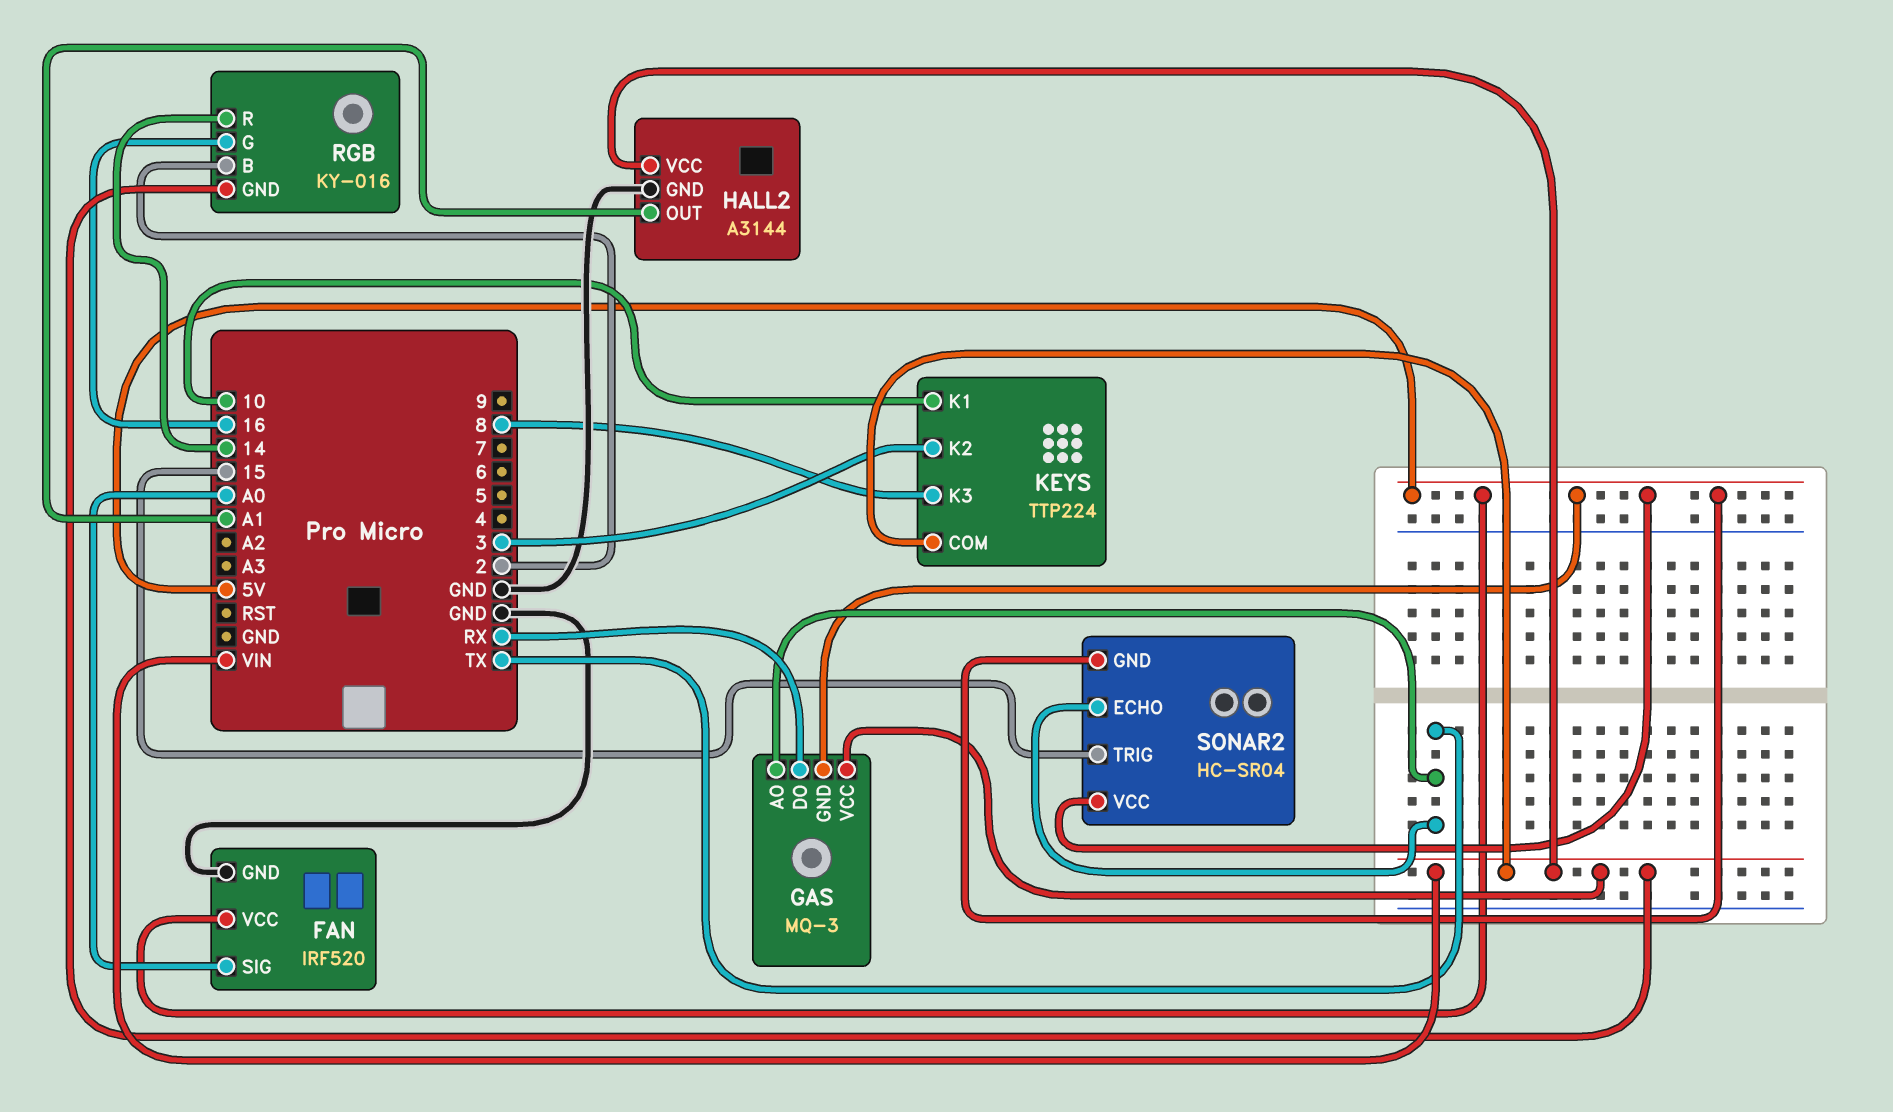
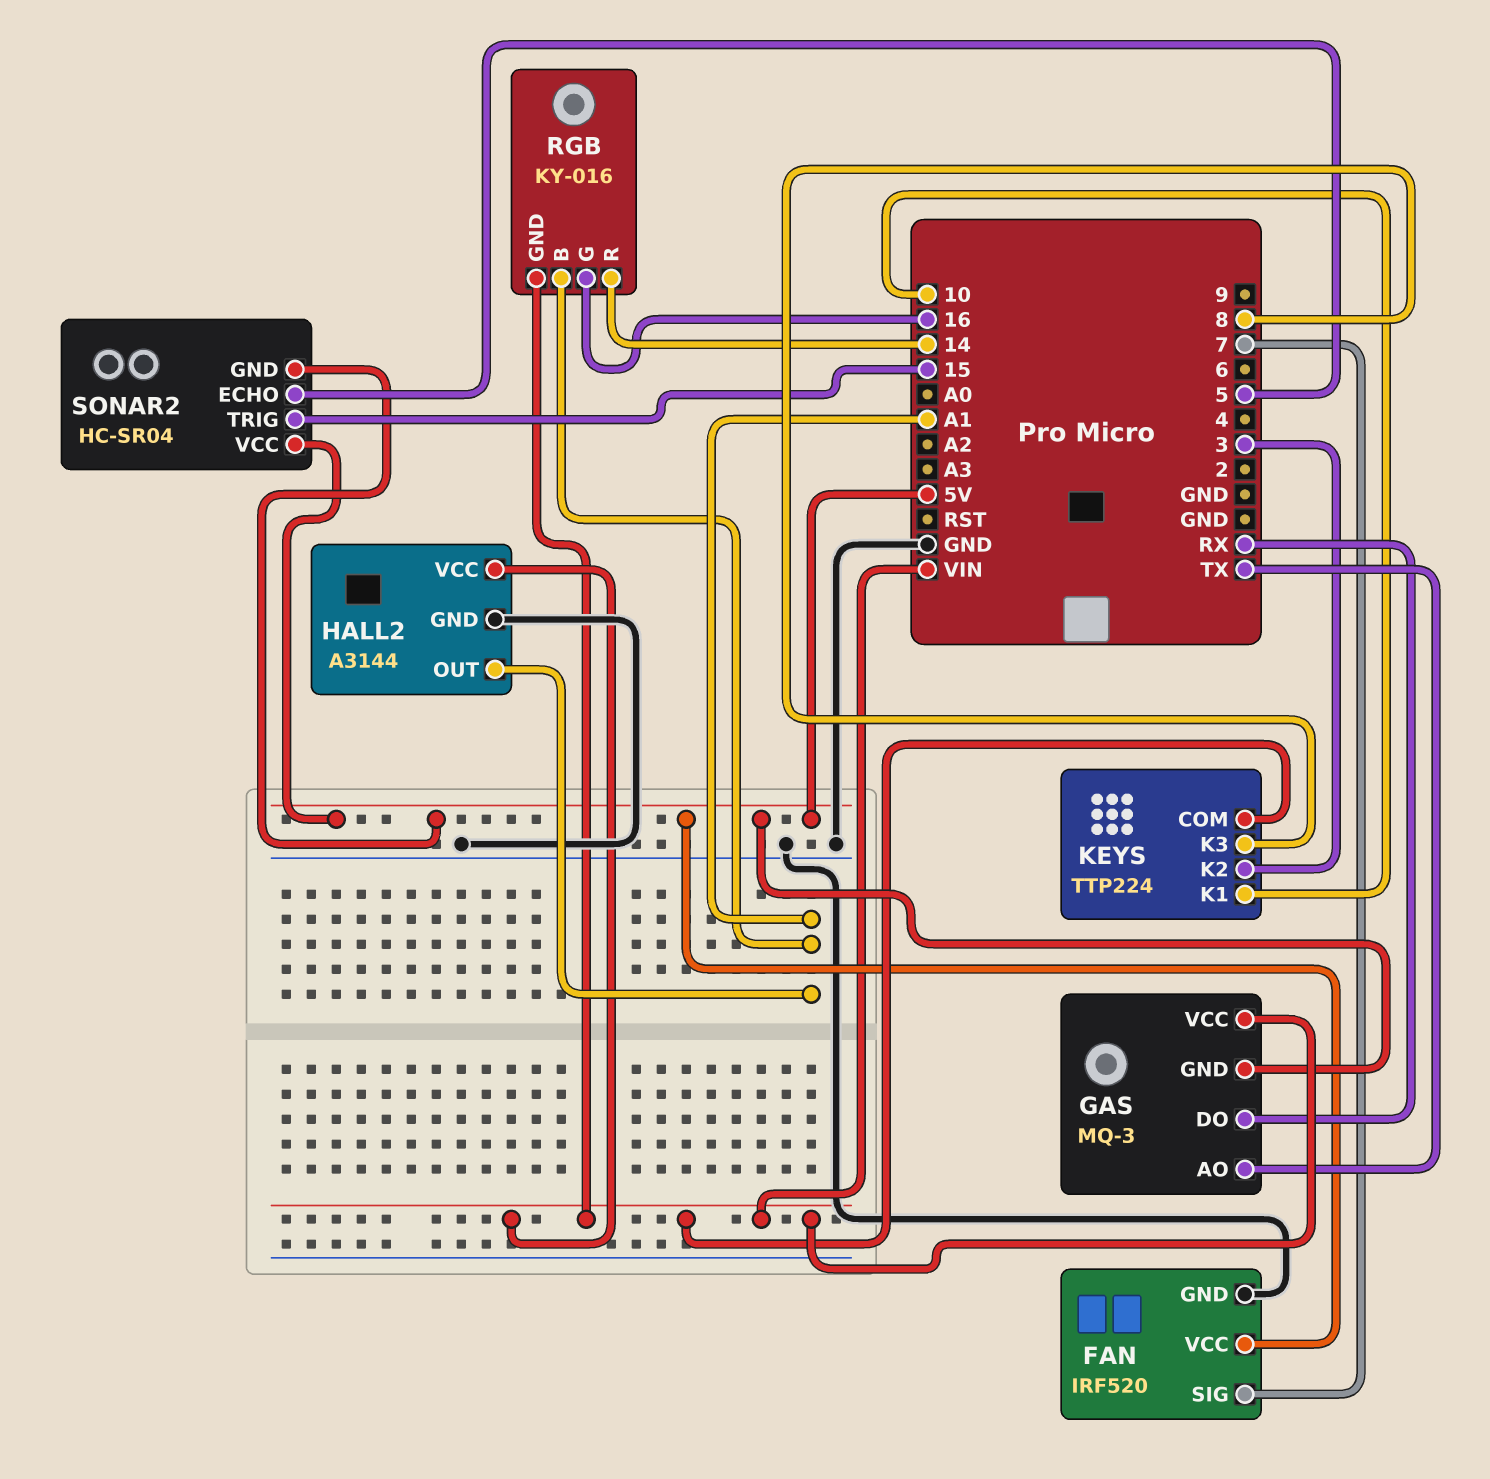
FAN pin SIG: A0 -> 7
RGB pin B: 2 -> A1
SONAR2 pin ECHO: TX -> 5

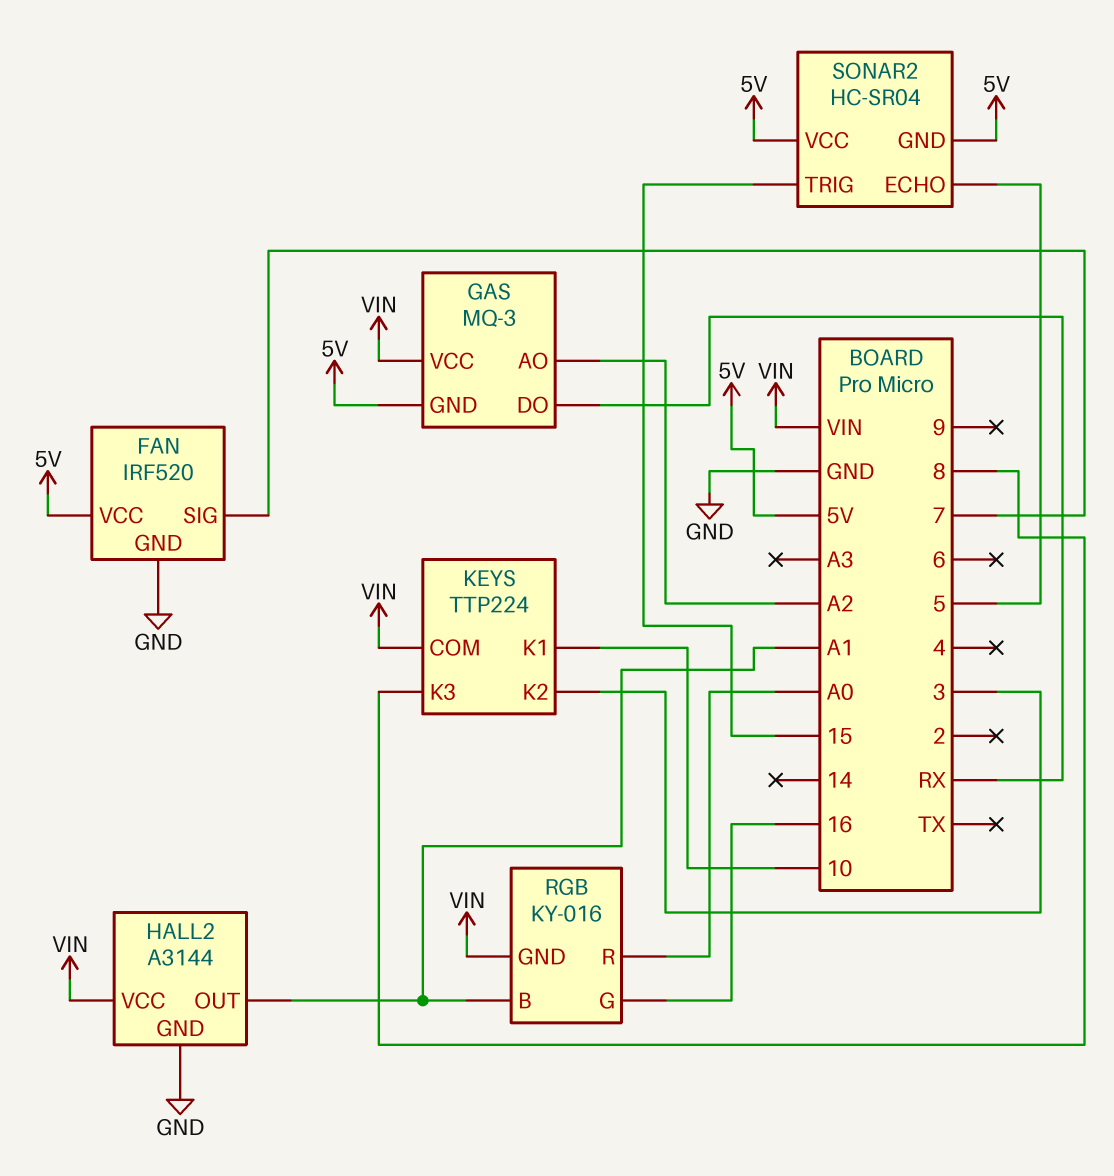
GAS pin AO: TX -> A2
RGB pin R: 14 -> A0

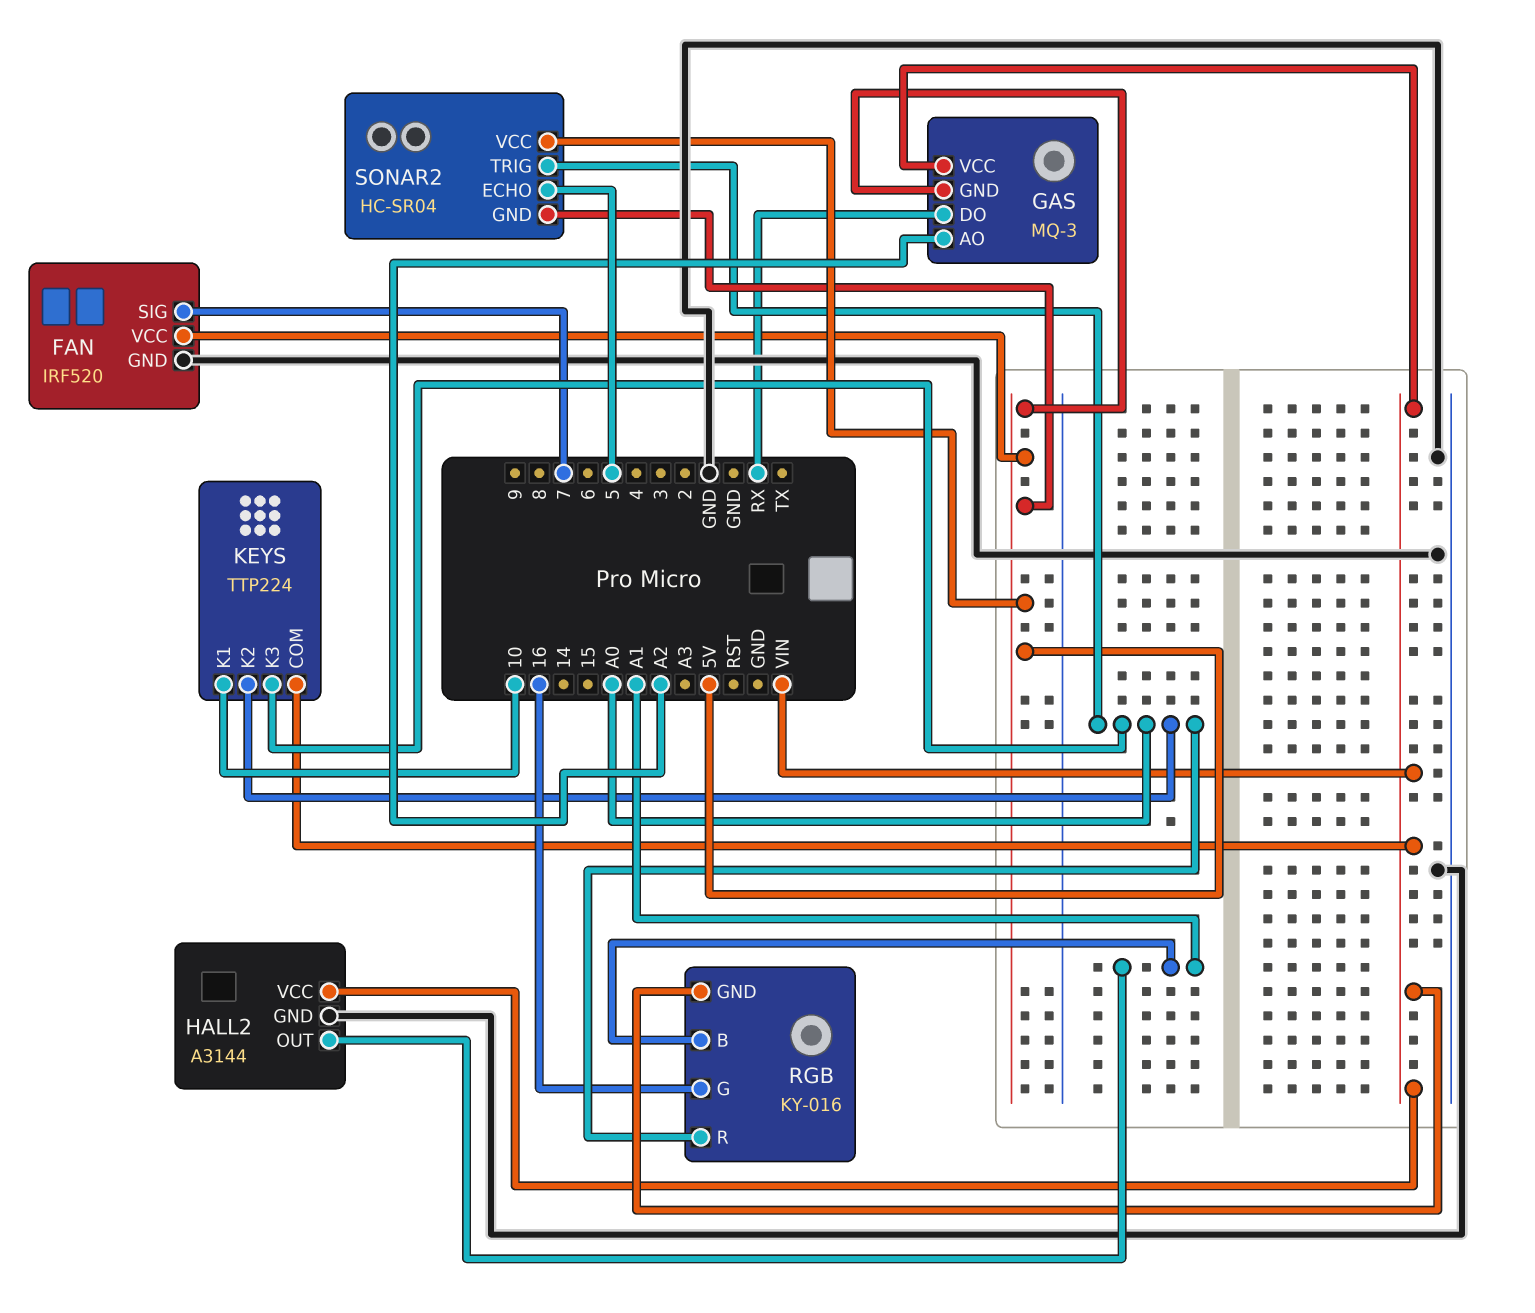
KEYS pin K2: 3 -> A0
KEYS pin K3: 8 -> A0
SONAR2 pin TRIG: 15 -> A0

